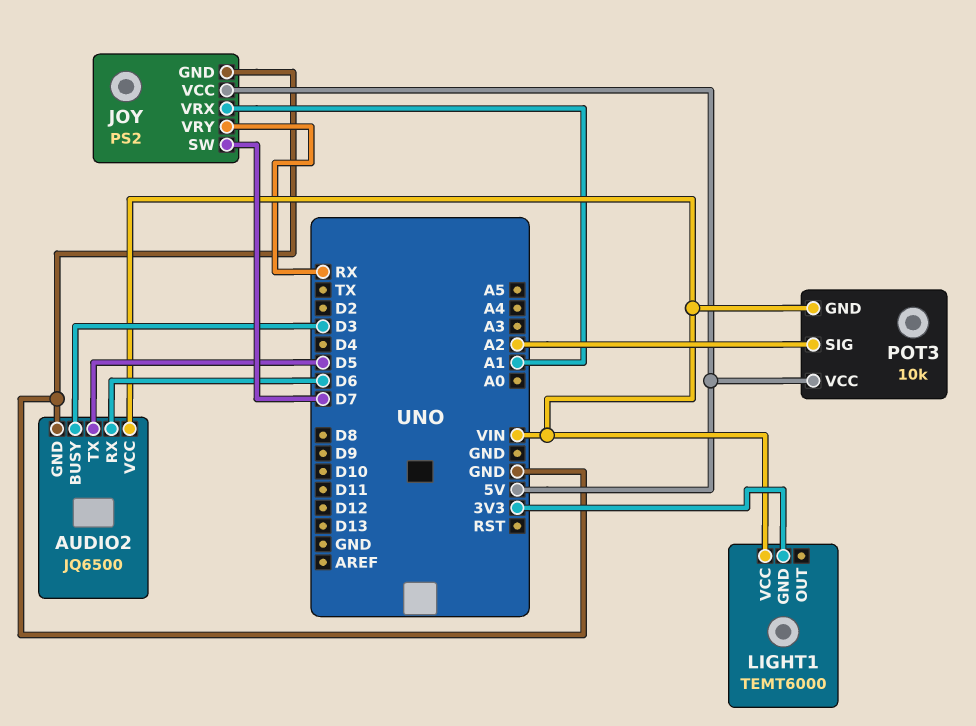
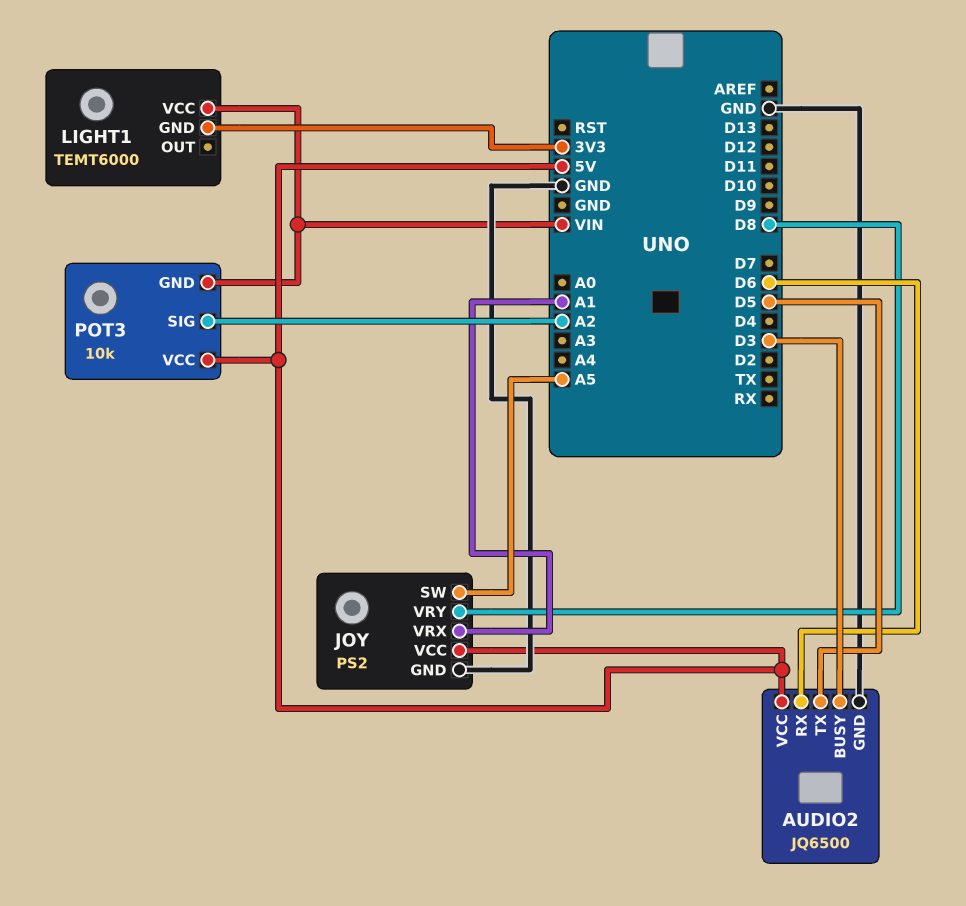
AUDIO2 pin VCC: VIN -> 5V
JOY pin SW: D7 -> A5
JOY pin VRY: RX -> D8

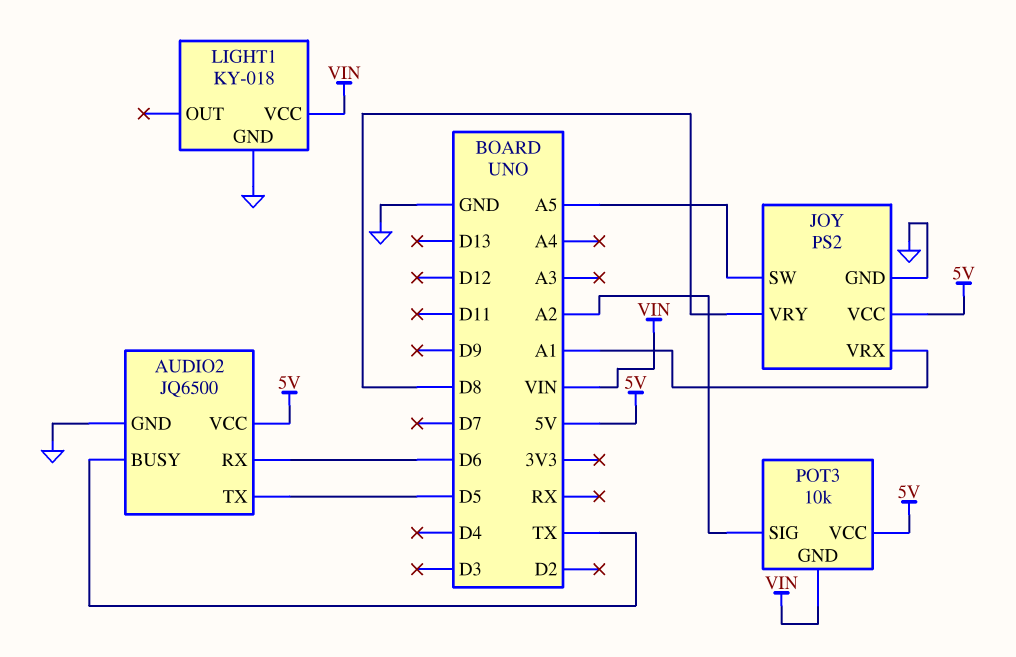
AUDIO2 pin BUSY: D3 -> TX
LIGHT1: TEMT6000 -> KY-018
LIGHT1 pin GND: 3V3 -> GND

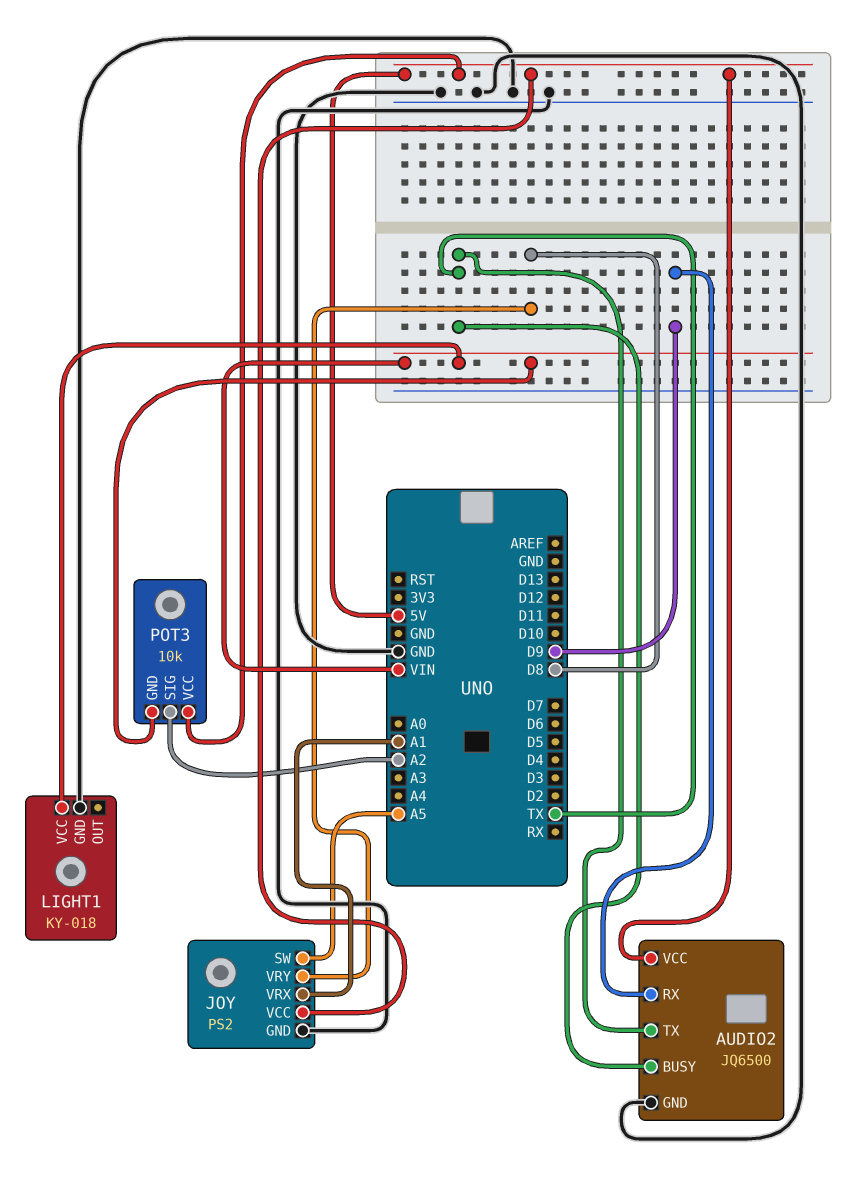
AUDIO2 pin RX: D6 -> D9
AUDIO2 pin TX: D5 -> TX

